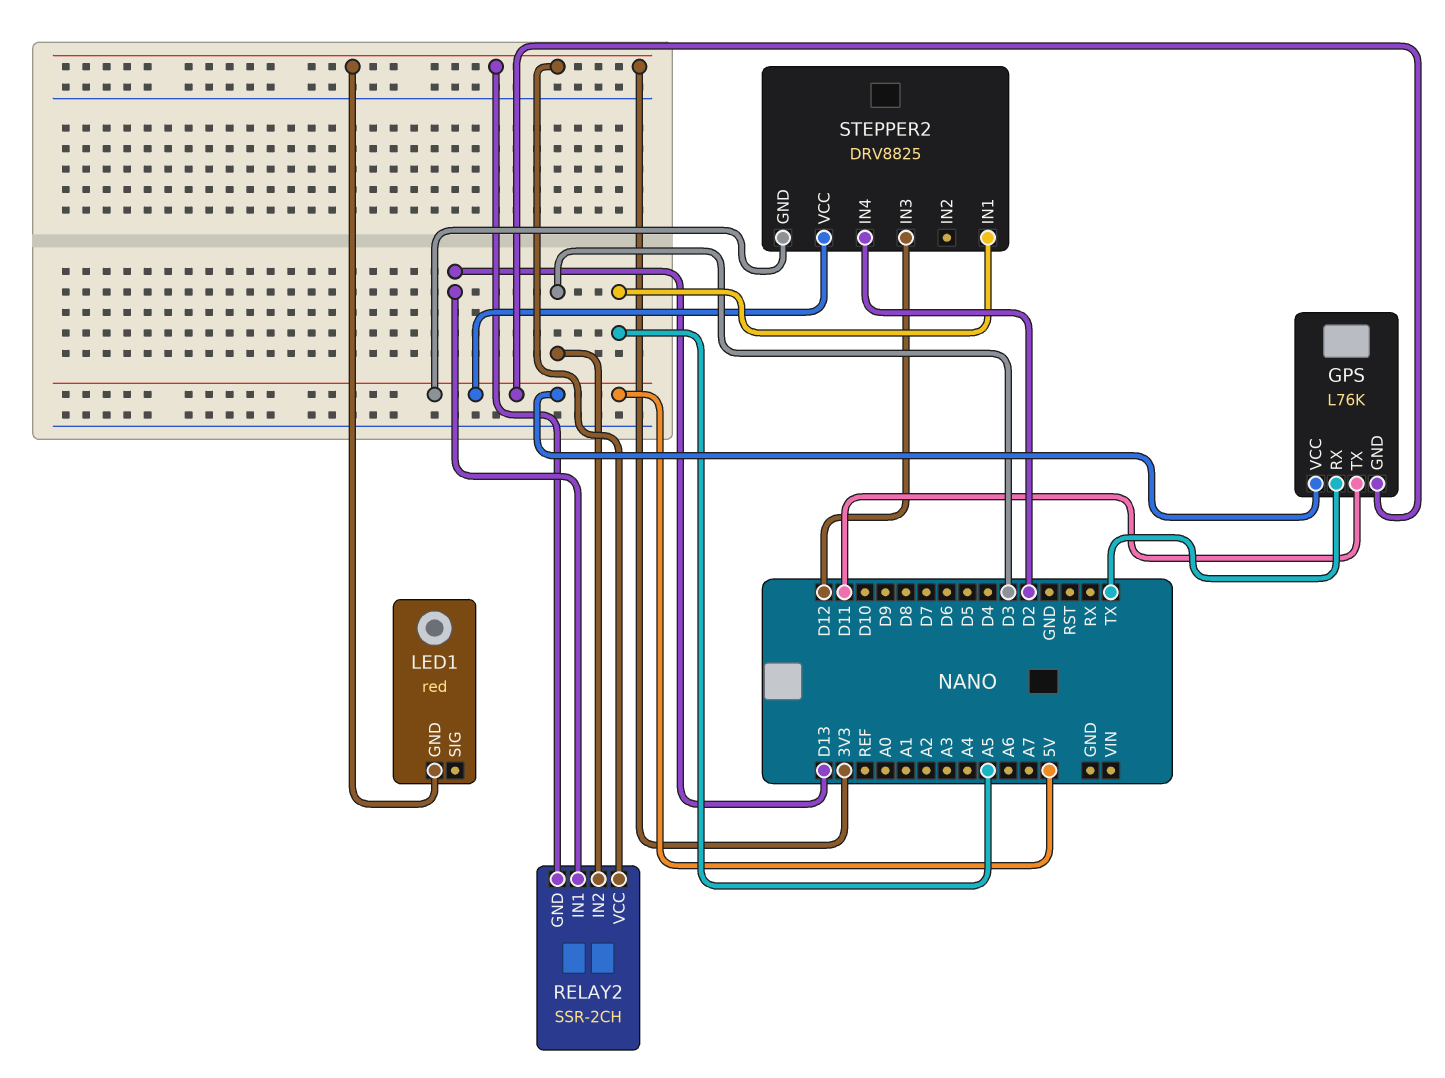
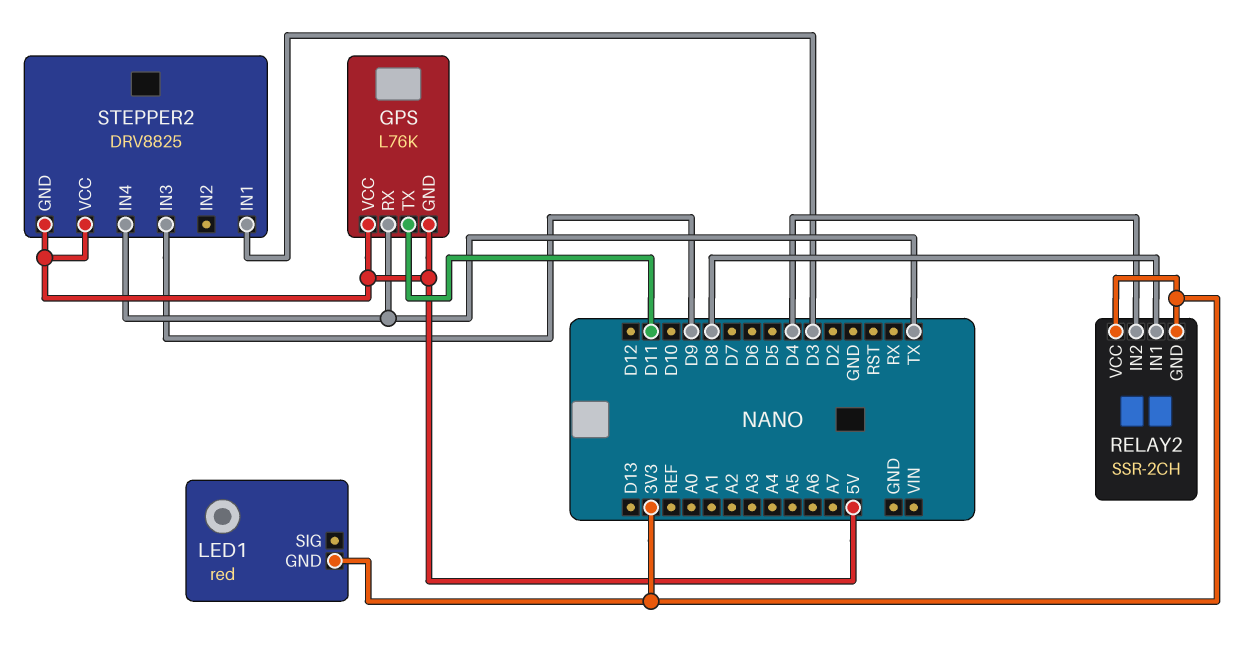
RELAY2 pin IN1: D13 -> D8
RELAY2 pin IN2: D3 -> D4
STEPPER2 pin IN1: A5 -> D3
STEPPER2 pin IN3: D12 -> D9
STEPPER2 pin IN4: D2 -> TX

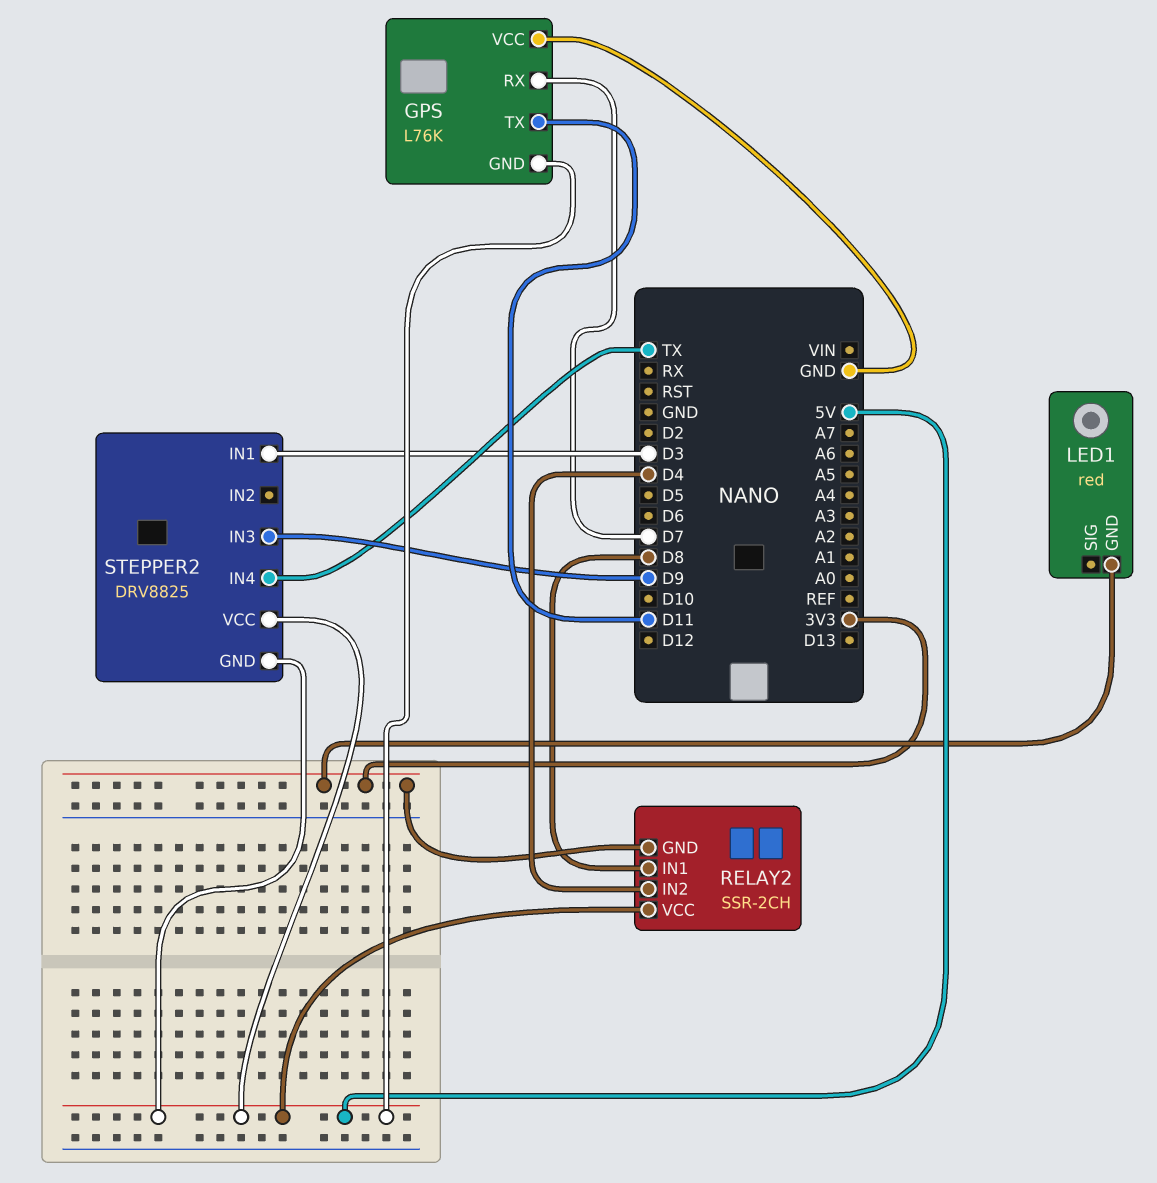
GPS pin RX: TX -> D7
GPS pin VCC: 5V -> GND
RELAY2 pin VCC: 3V3 -> 5V

